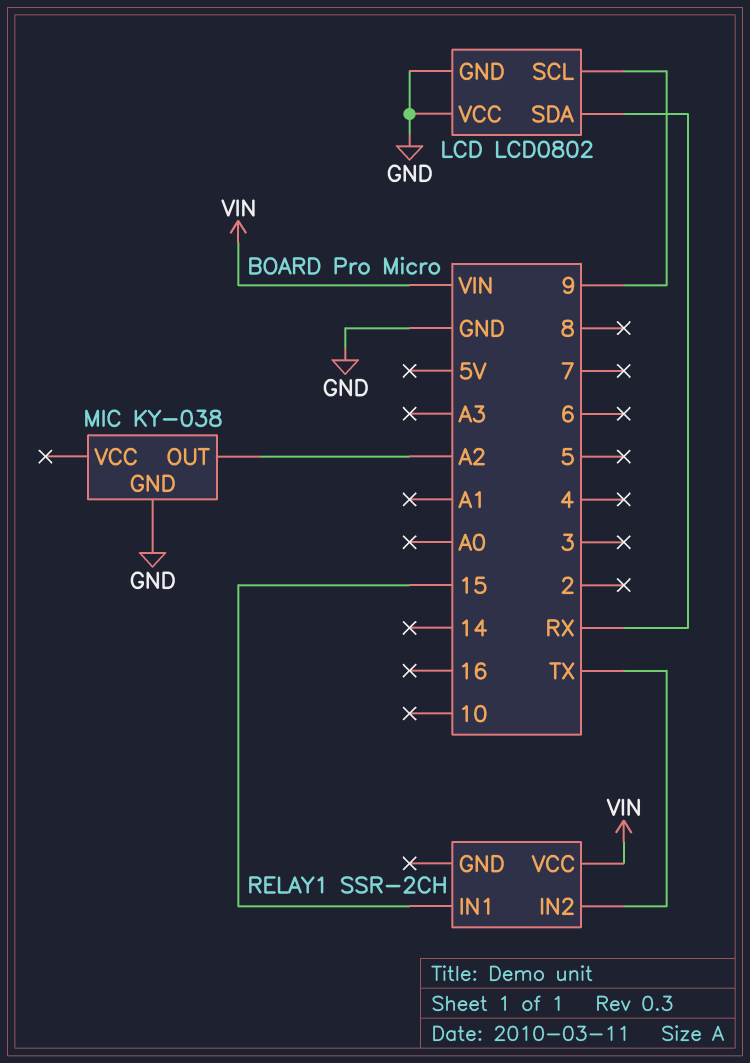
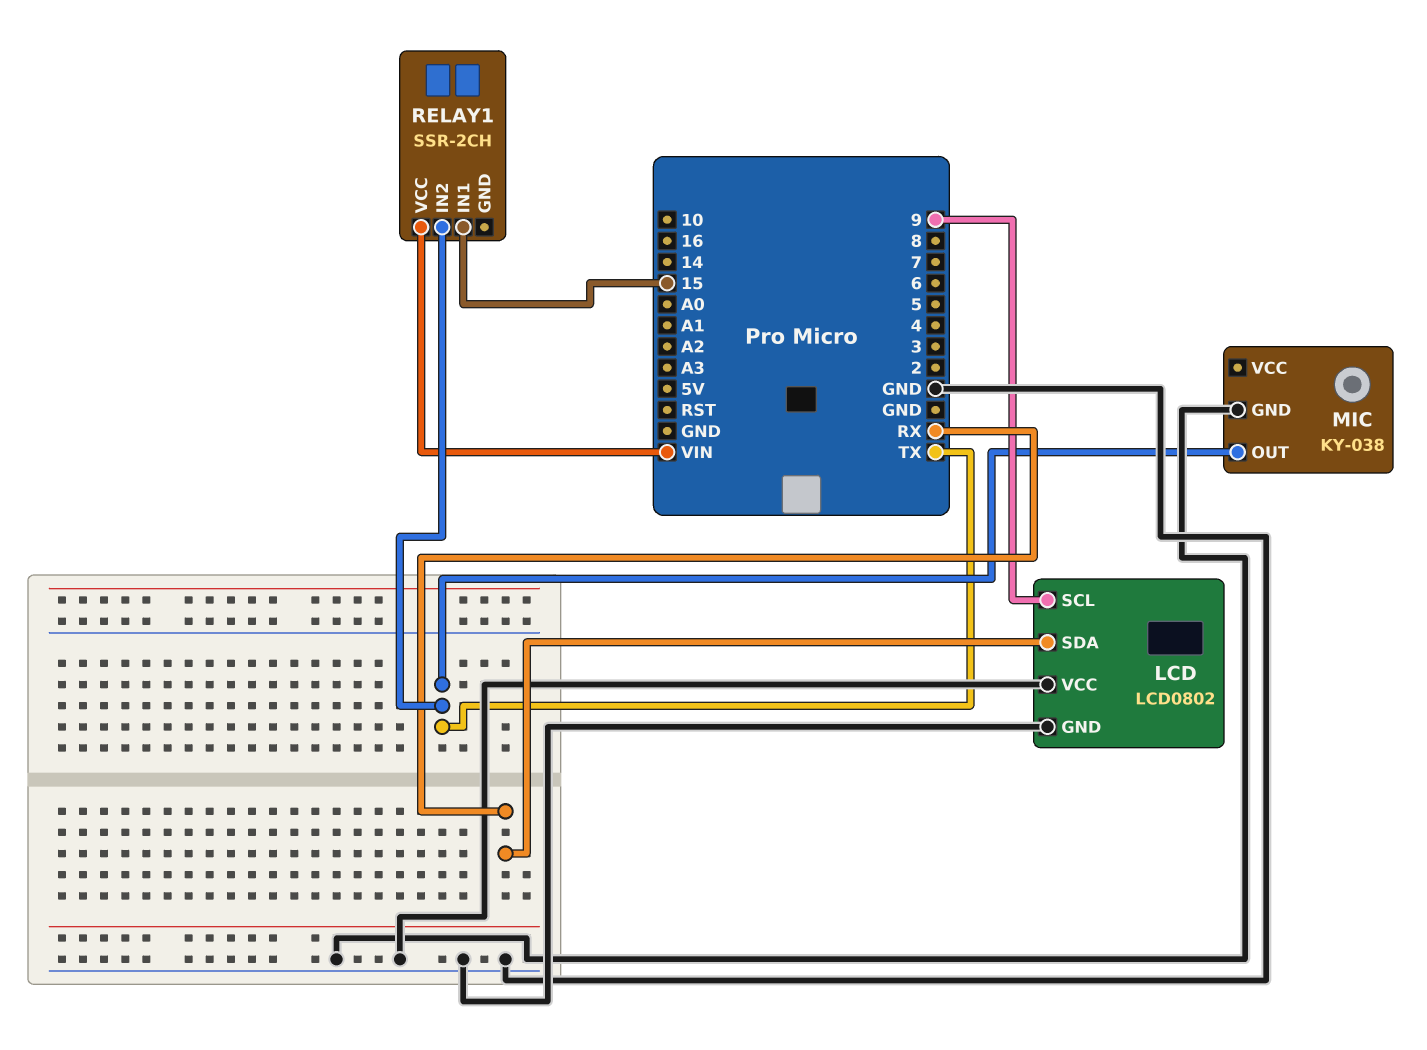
MIC pin OUT: A2 -> TX

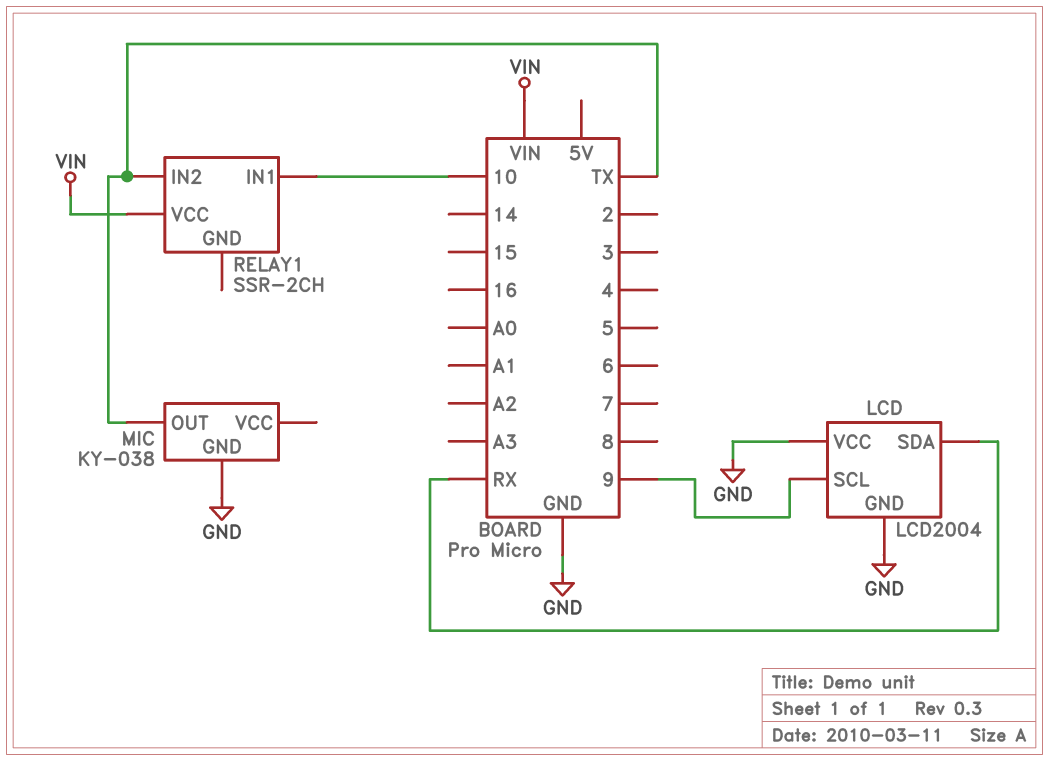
LCD: LCD0802 -> LCD2004
RELAY1 pin IN1: 15 -> 10

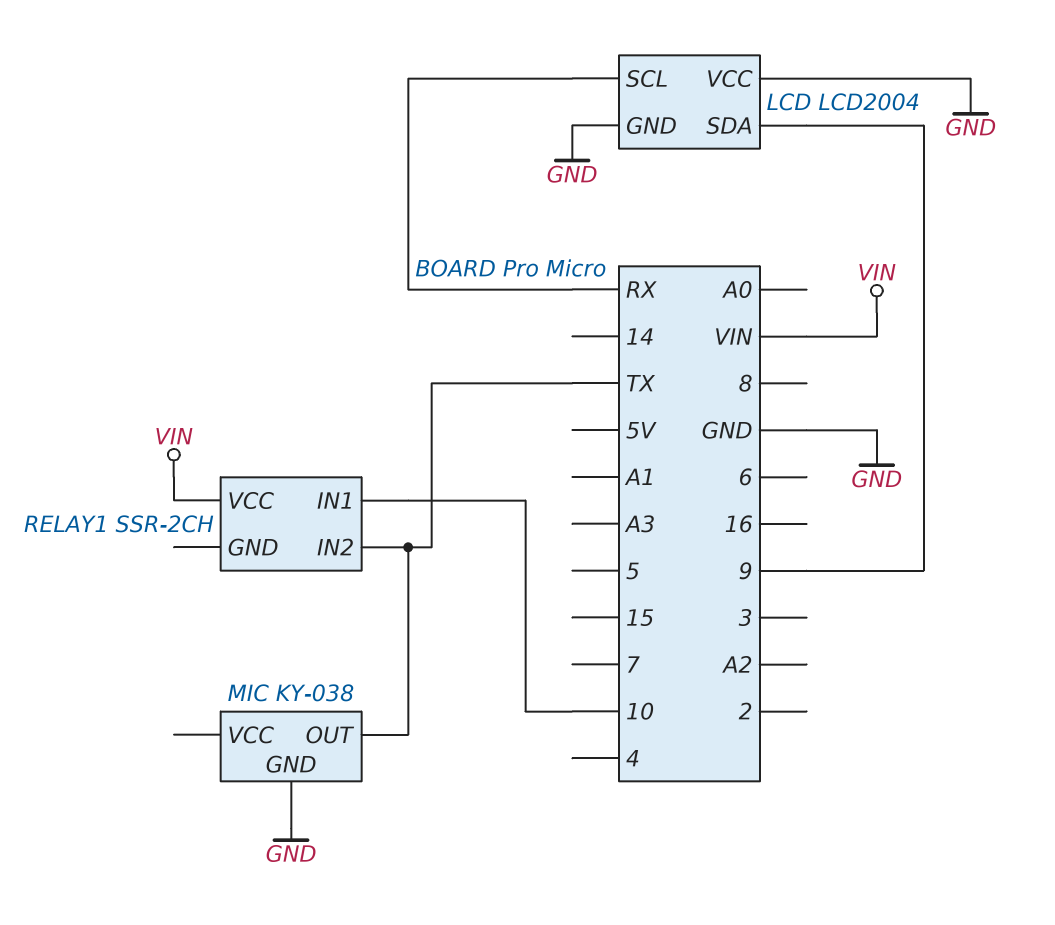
LCD pin SCL: 9 -> RX
LCD pin SDA: RX -> 9

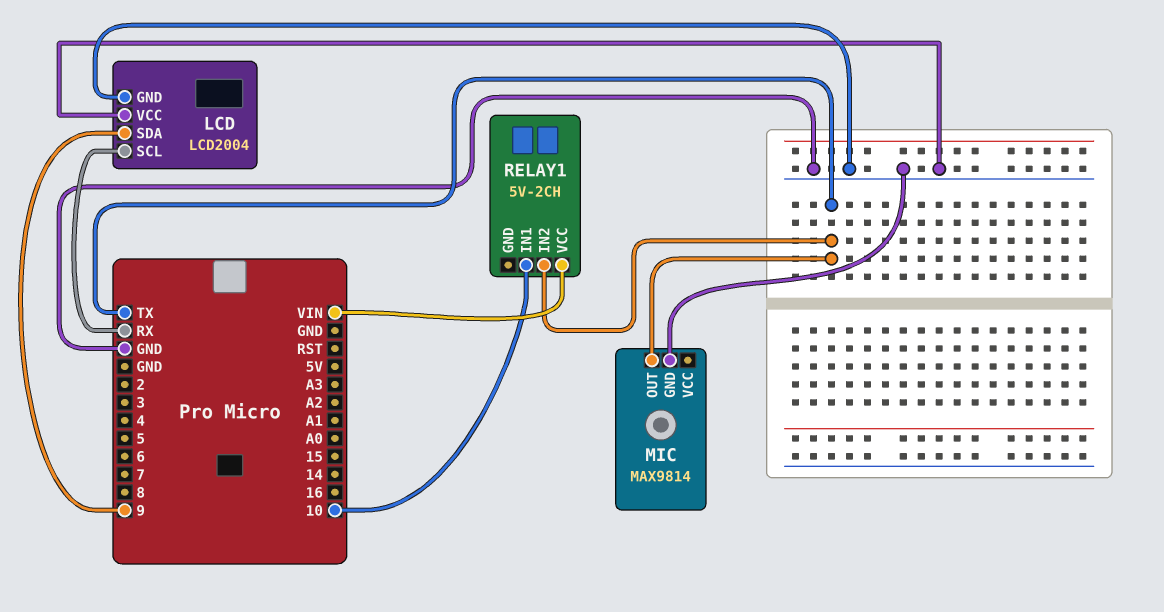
MIC: KY-038 -> MAX9814
RELAY1: SSR-2CH -> 5V-2CH

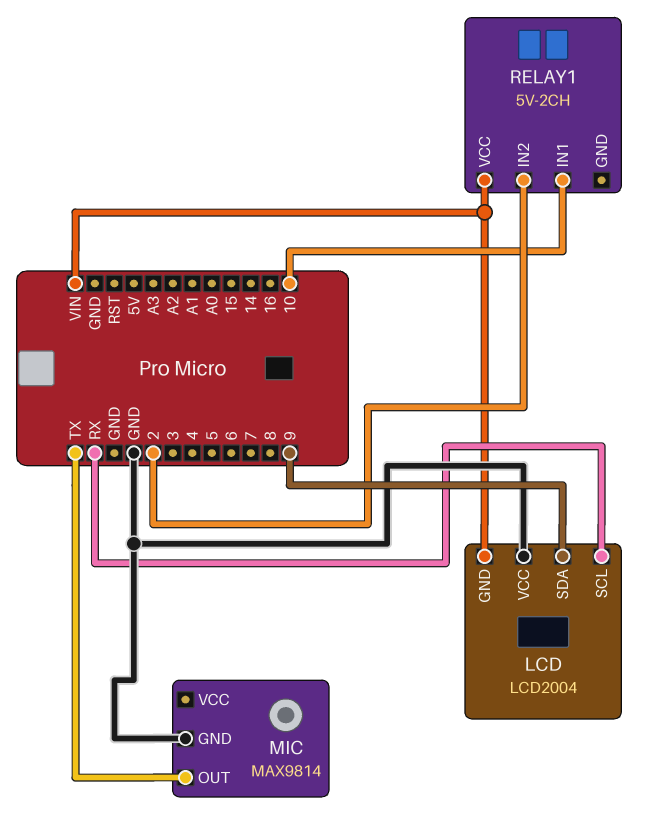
LCD pin GND: GND -> VIN
RELAY1 pin IN2: TX -> 2

